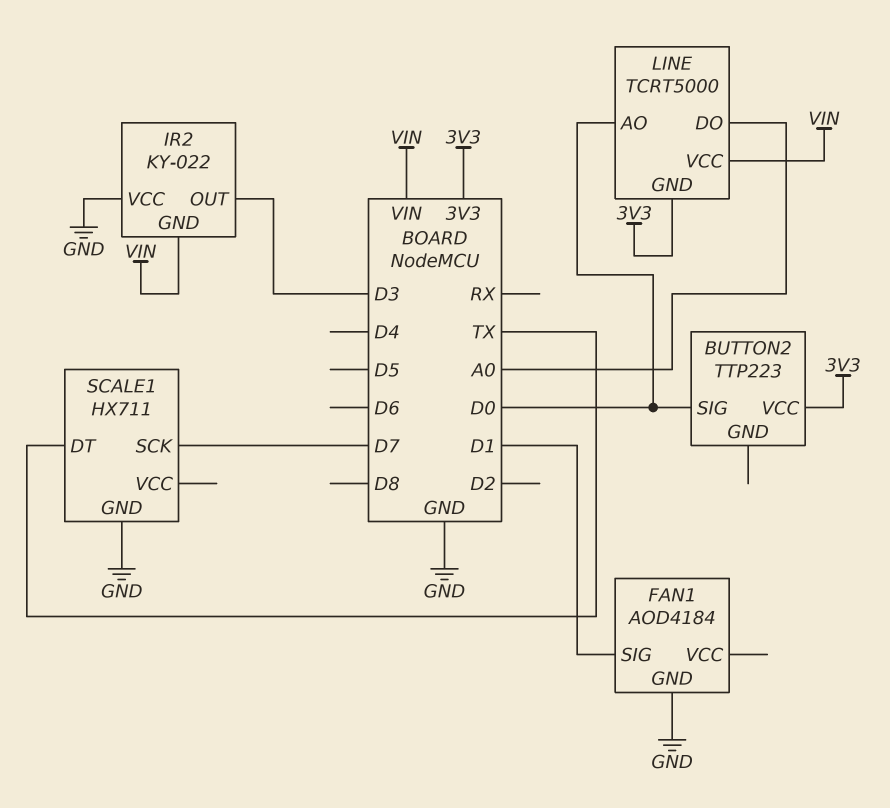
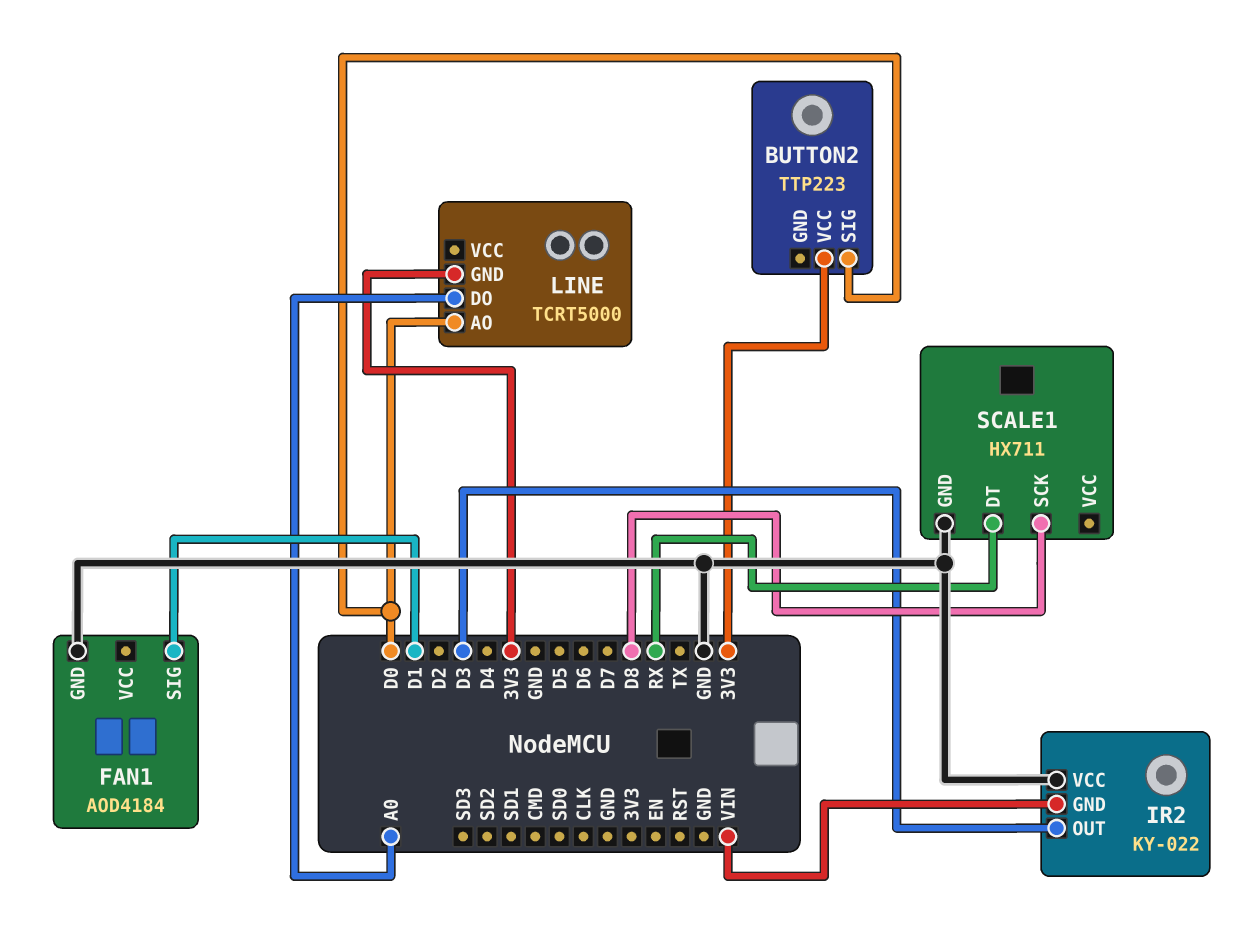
LINE pin VCC: VIN -> none
SCALE1 pin DT: TX -> RX
SCALE1 pin SCK: D7 -> D8

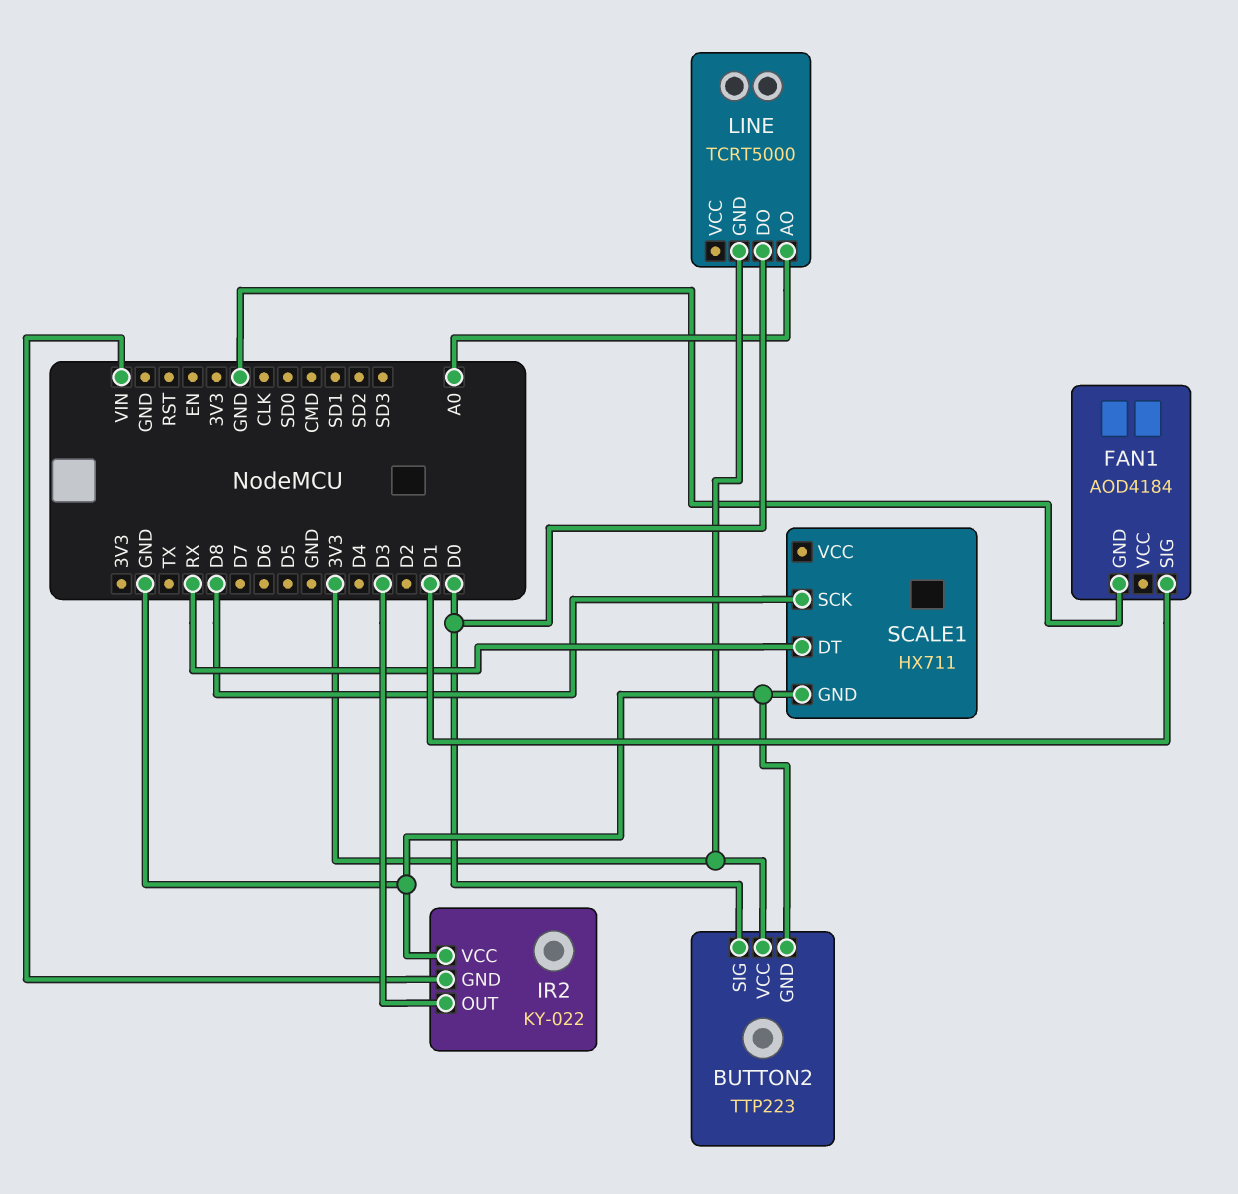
BUTTON2 pin GND: none -> GND
LINE pin AO: D0 -> A0
LINE pin DO: A0 -> D0

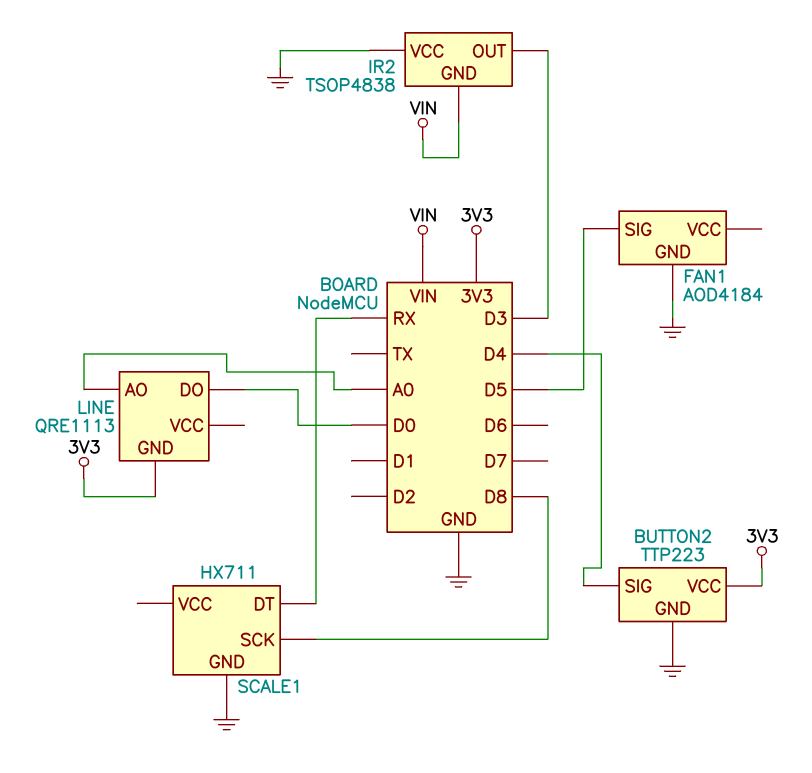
BUTTON2 pin SIG: D0 -> D4
FAN1 pin SIG: D1 -> D5
IR2: KY-022 -> TSOP4838
LINE: TCRT5000 -> QRE1113

